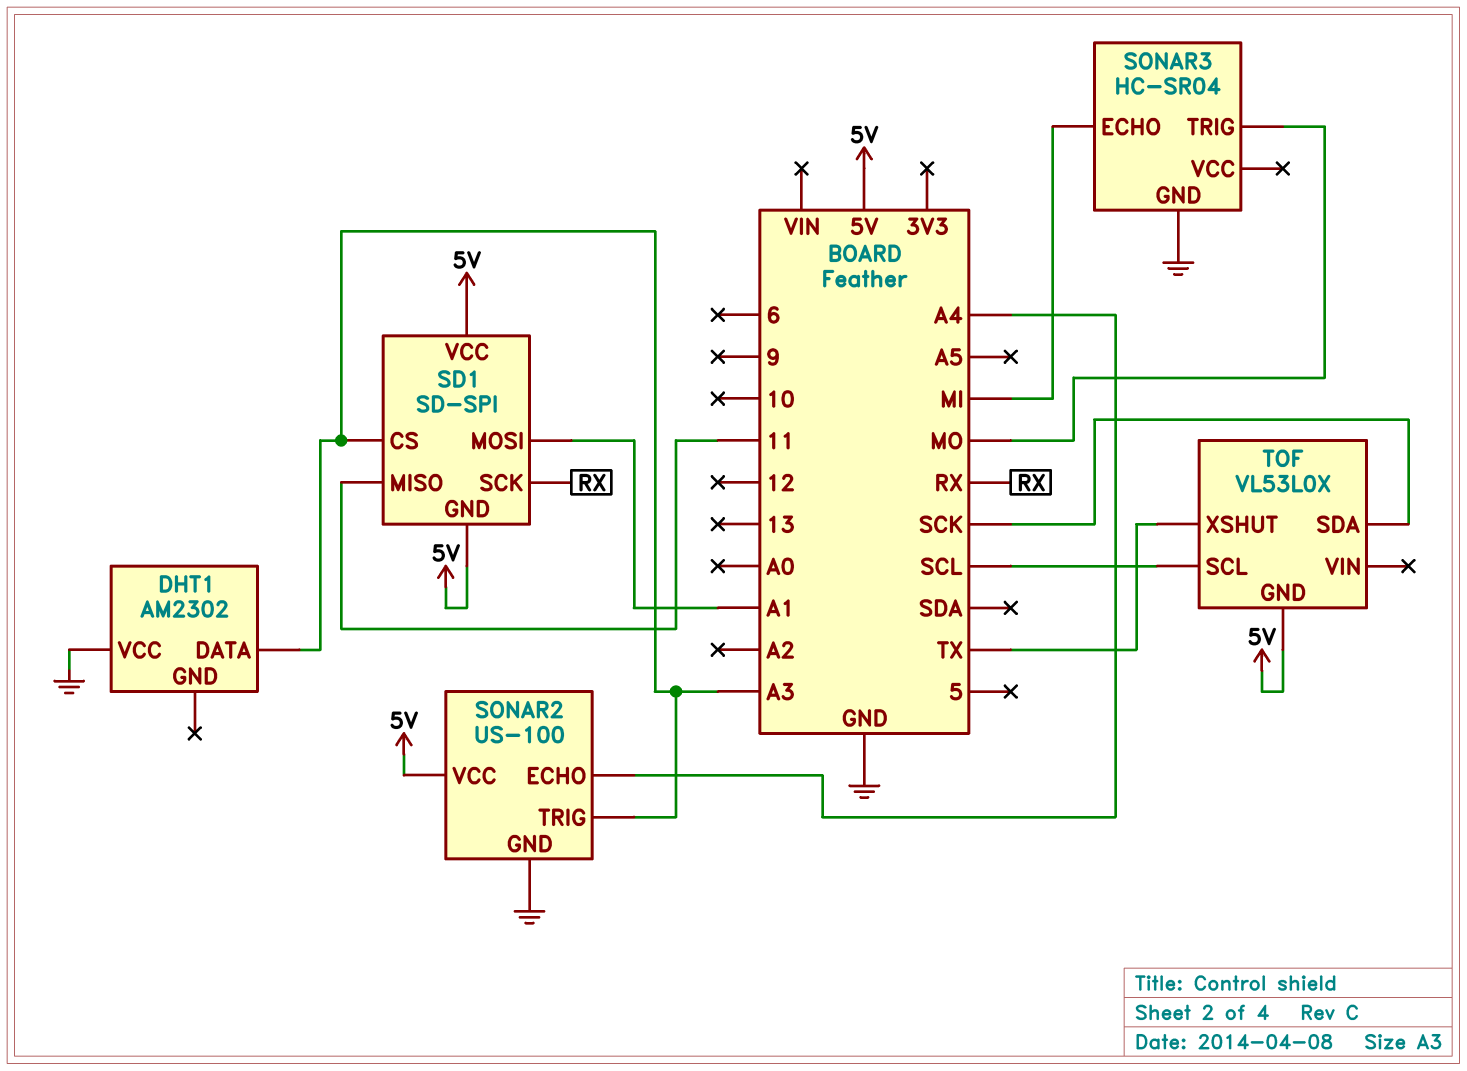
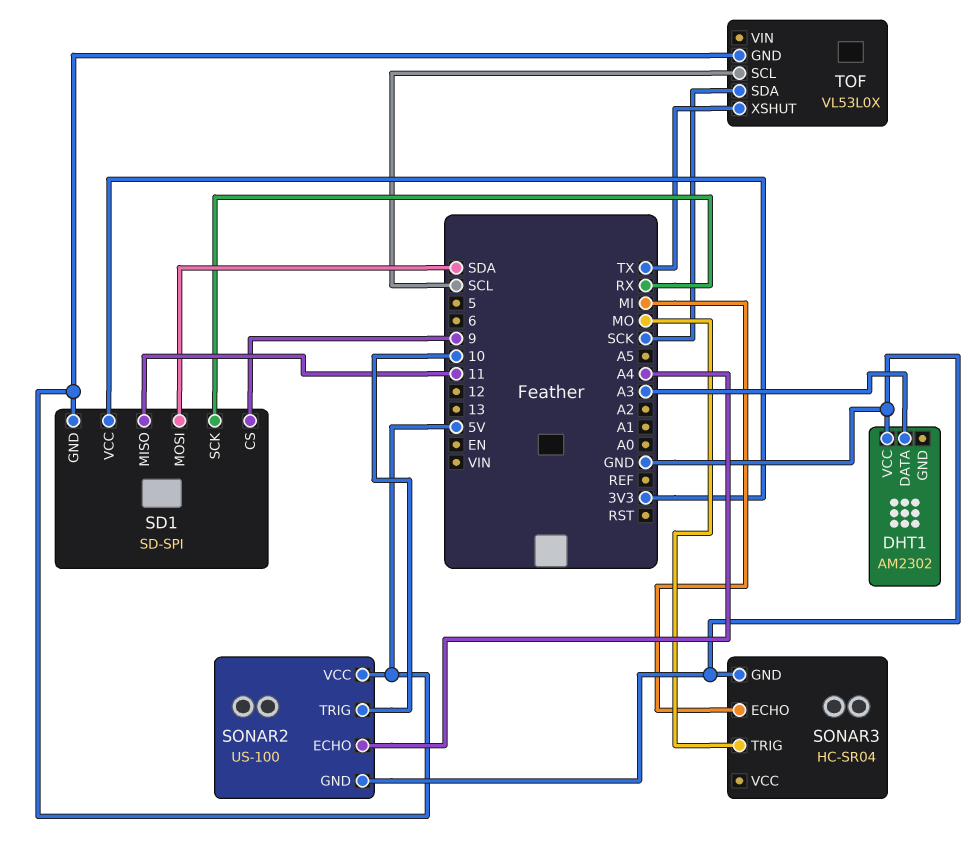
SD1 pin CS: A3 -> 9
SD1 pin MOSI: A1 -> SDA
SD1 pin VCC: 5V -> 3V3
SONAR2 pin TRIG: A3 -> 10

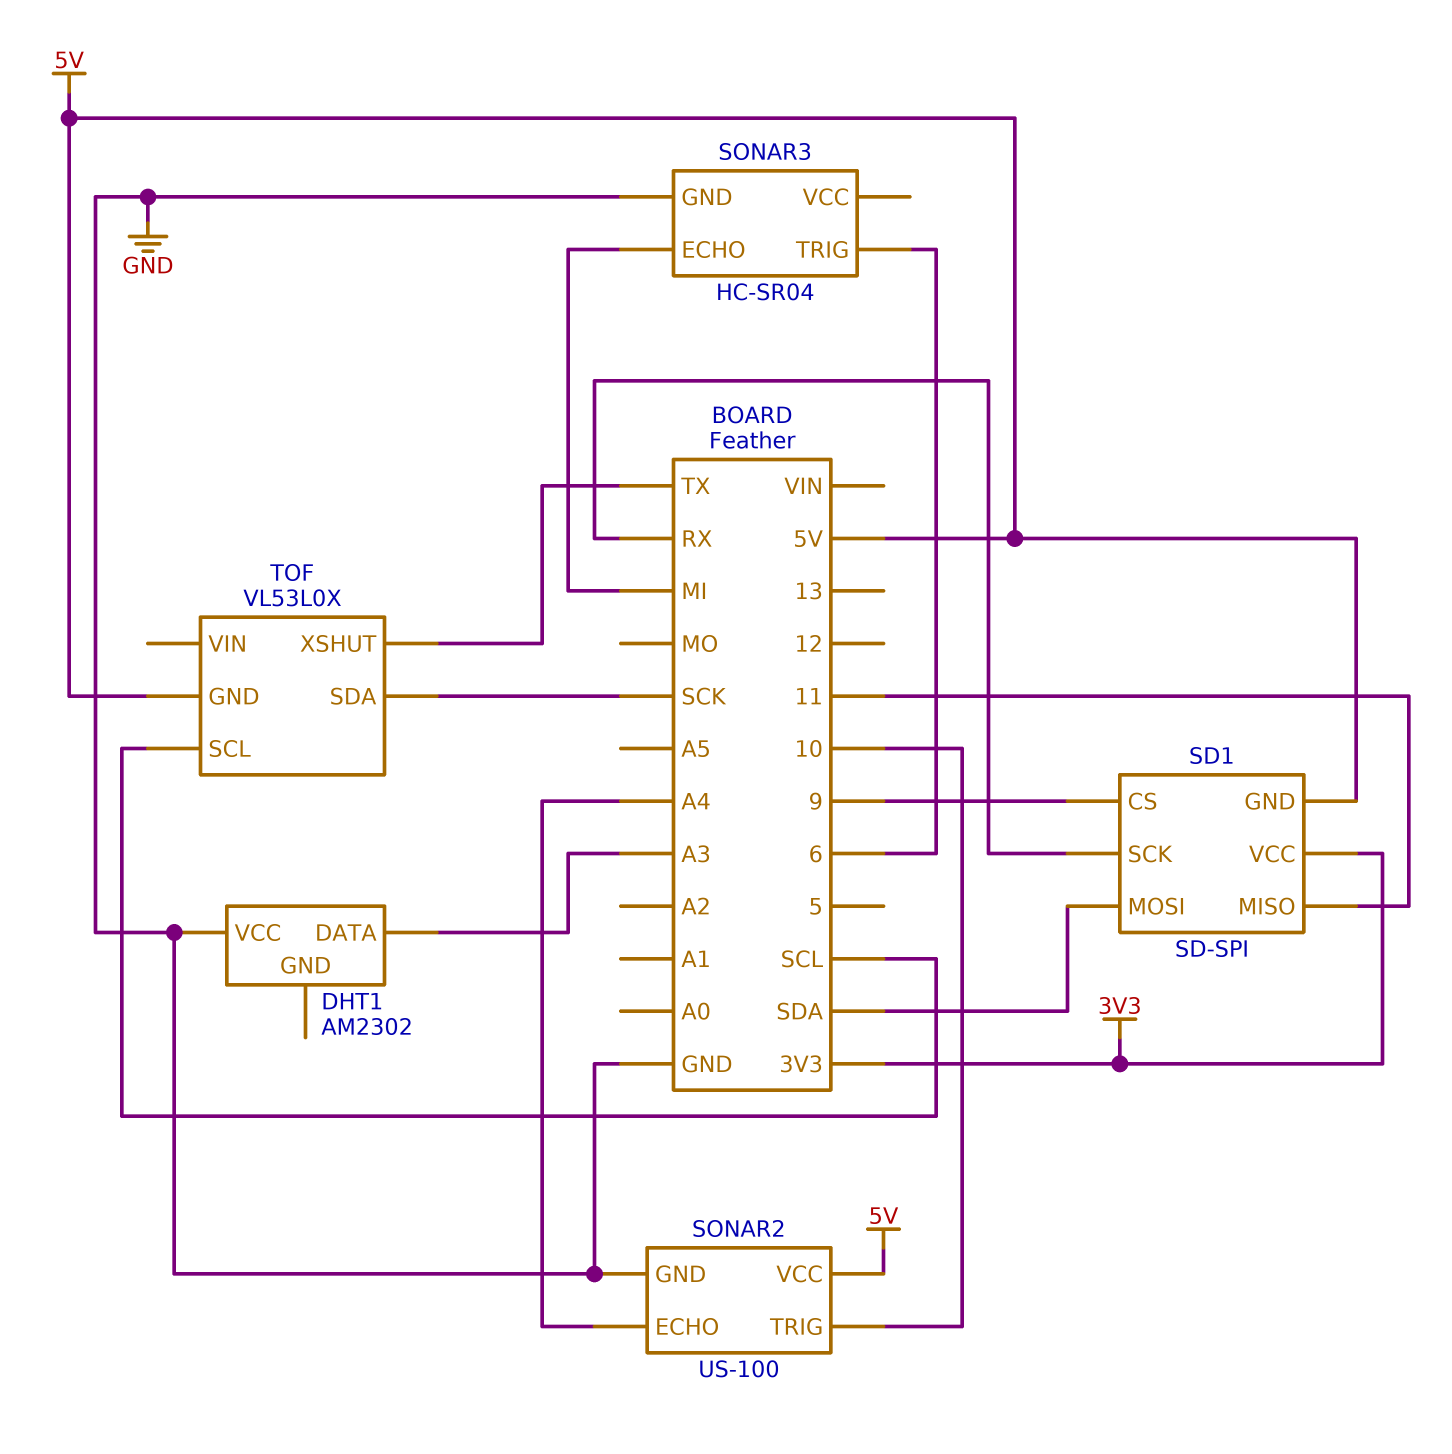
SONAR3 pin TRIG: MO -> 6

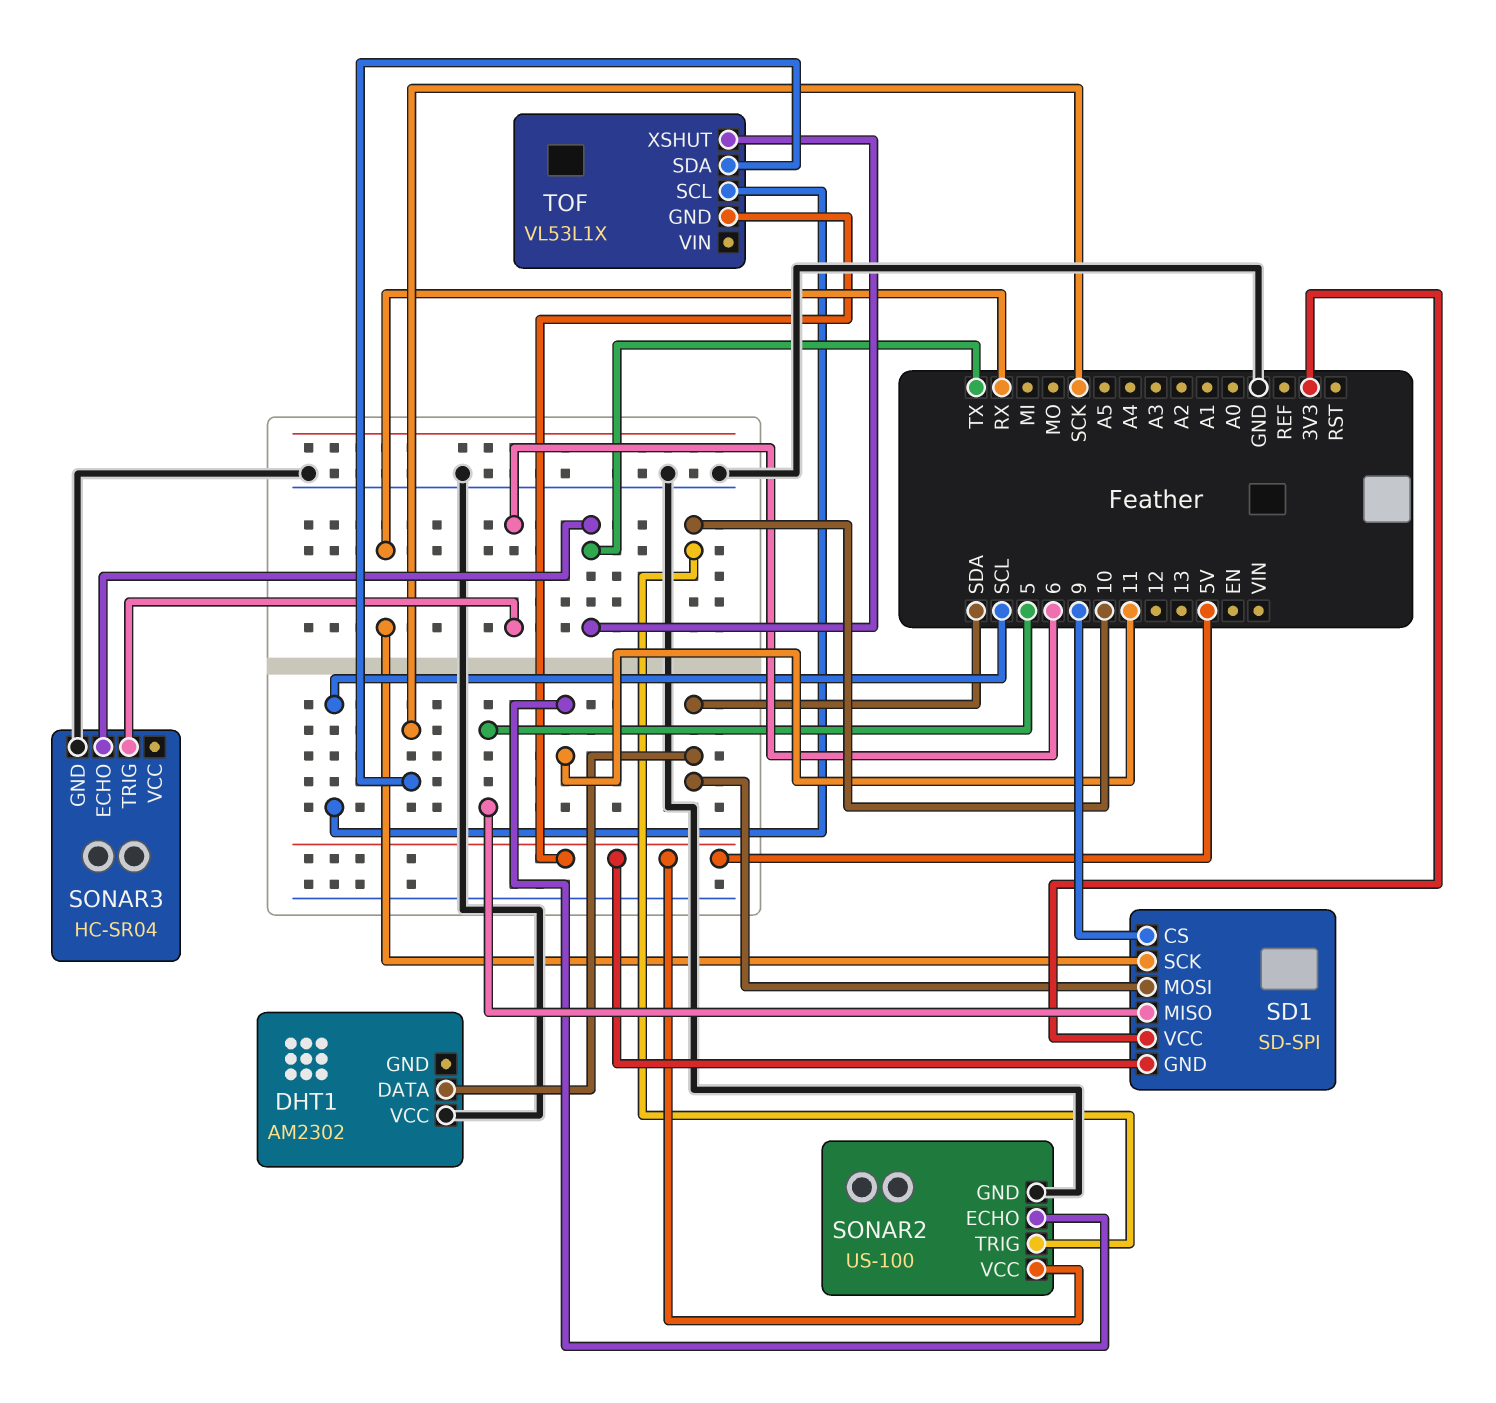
DHT1 pin DATA: A3 -> SDA
SD1 pin MISO: 11 -> 5
SONAR2 pin ECHO: A4 -> 11
SONAR3 pin ECHO: MI -> TX
TOF: VL53L0X -> VL53L1X

